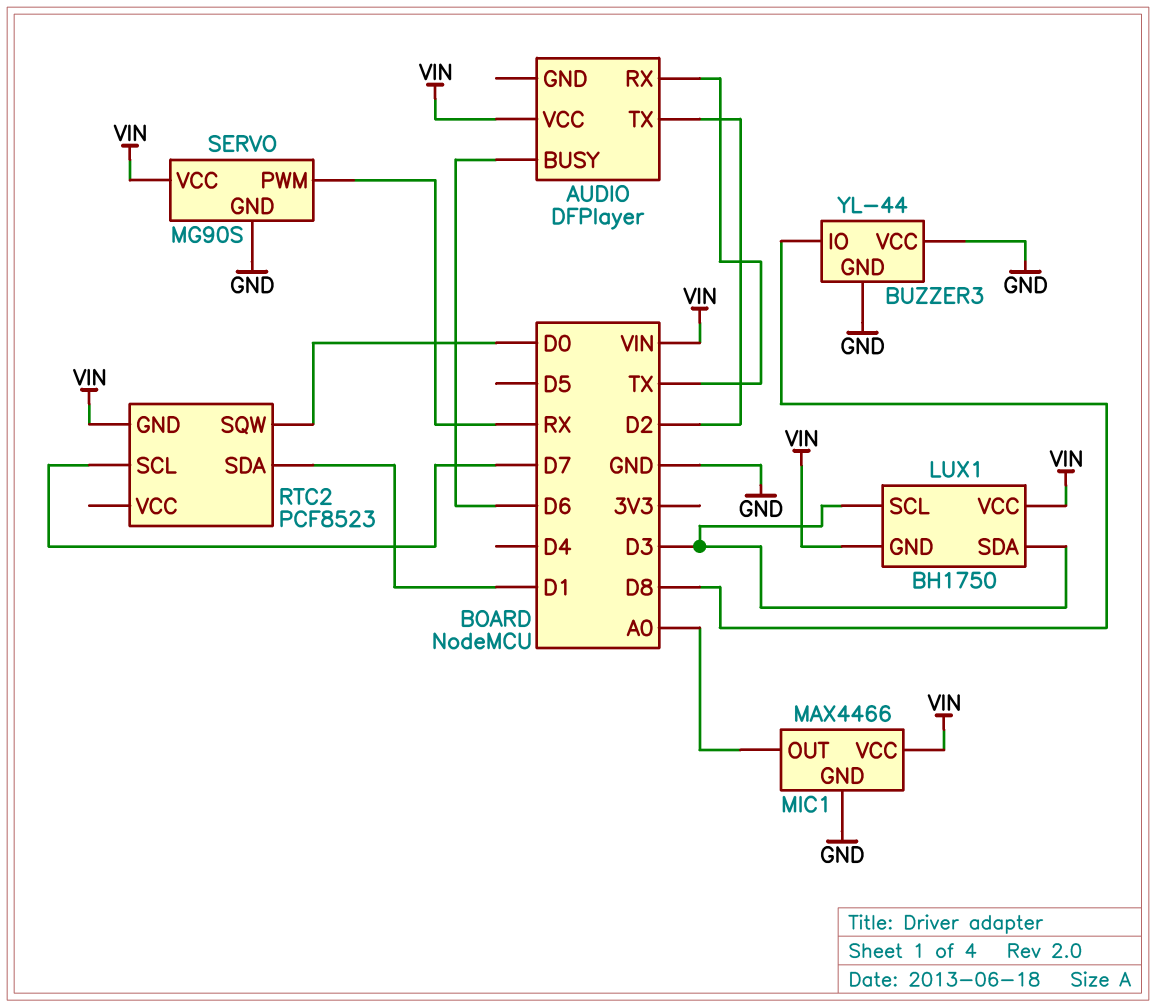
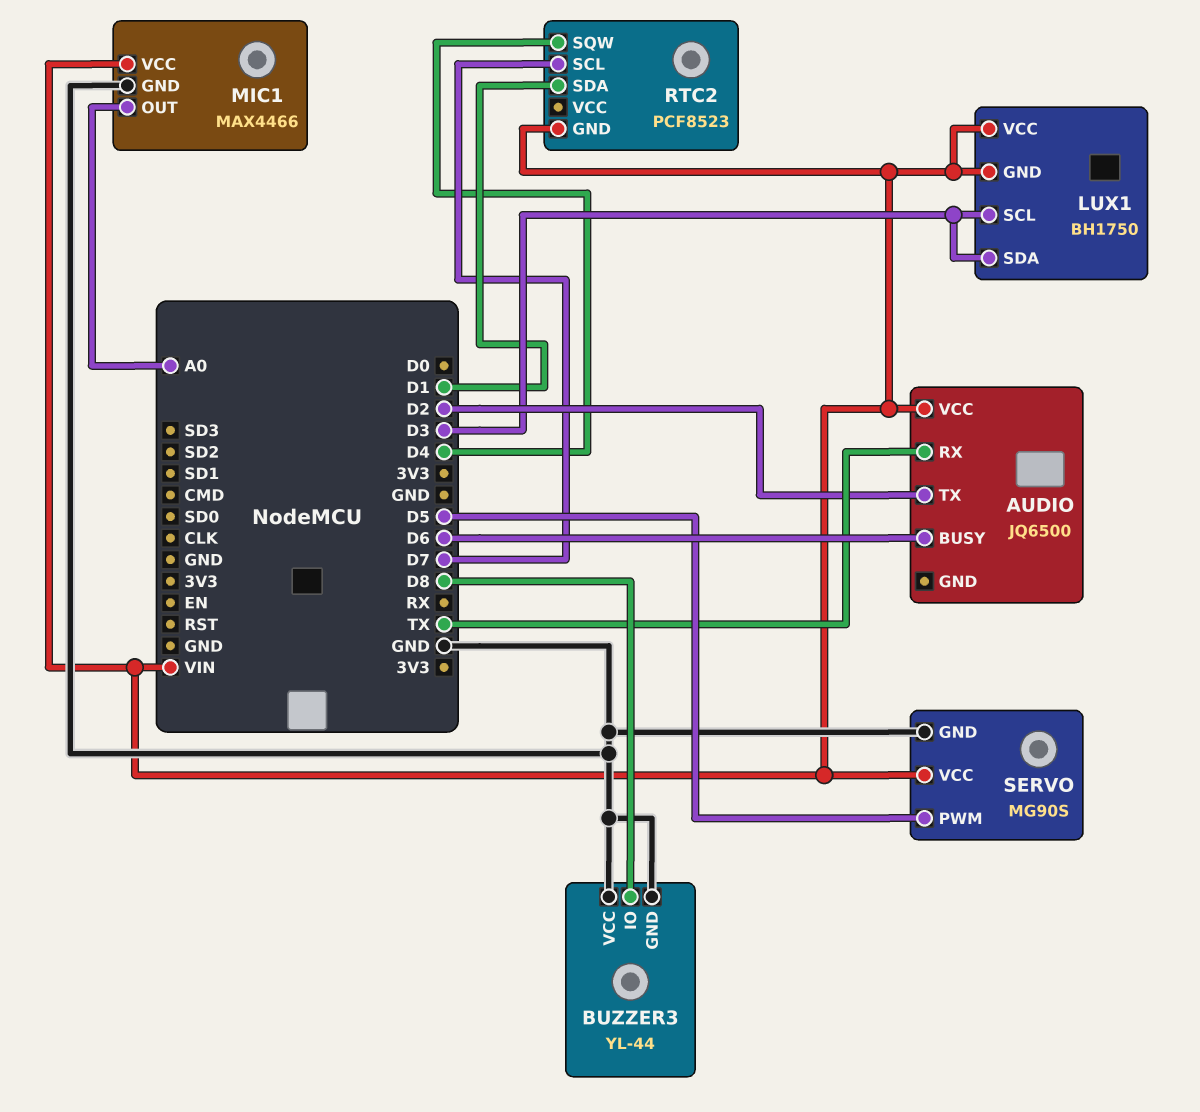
AUDIO: DFPlayer -> JQ6500
RTC2 pin SQW: D0 -> D4
SERVO pin PWM: RX -> D5

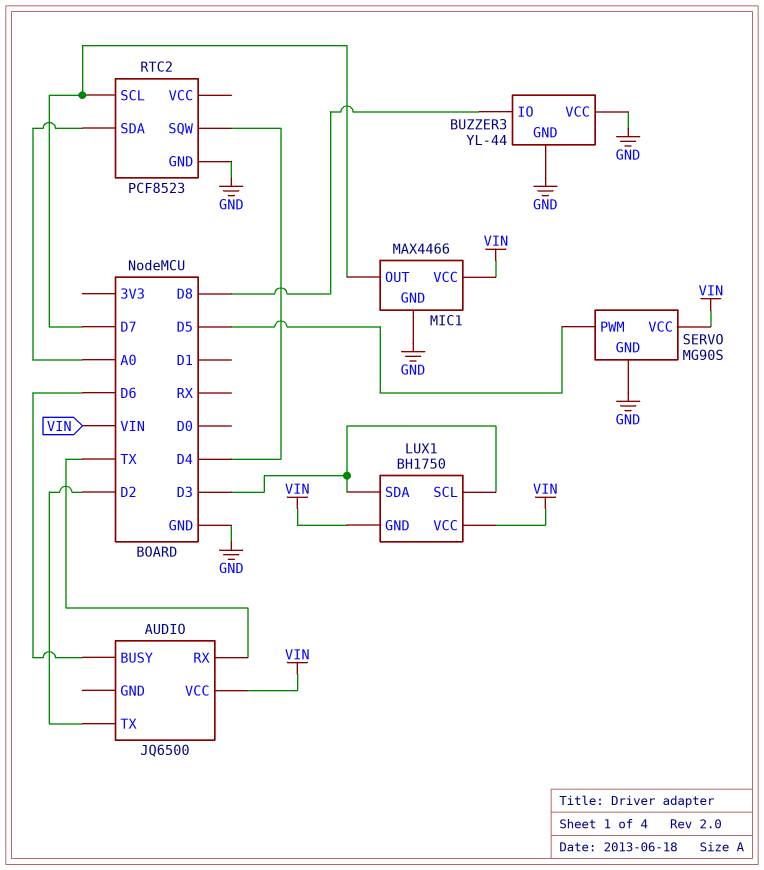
MIC1 pin OUT: A0 -> D7
RTC2 pin GND: VIN -> GND
RTC2 pin SDA: D1 -> A0

